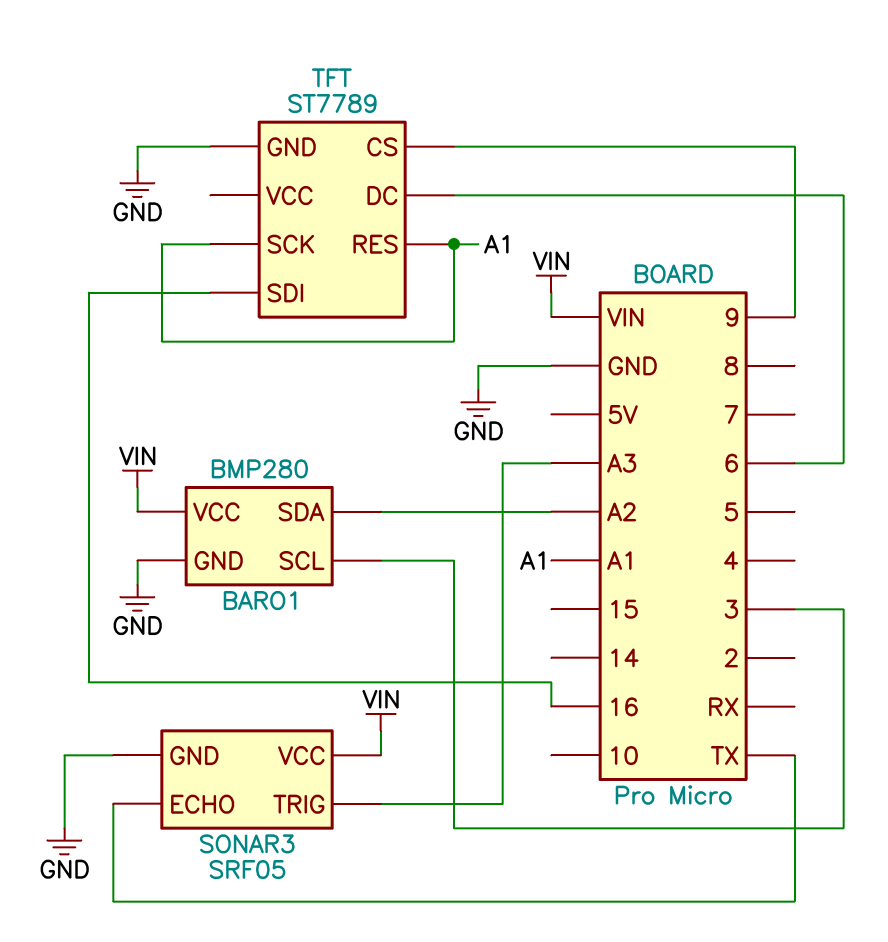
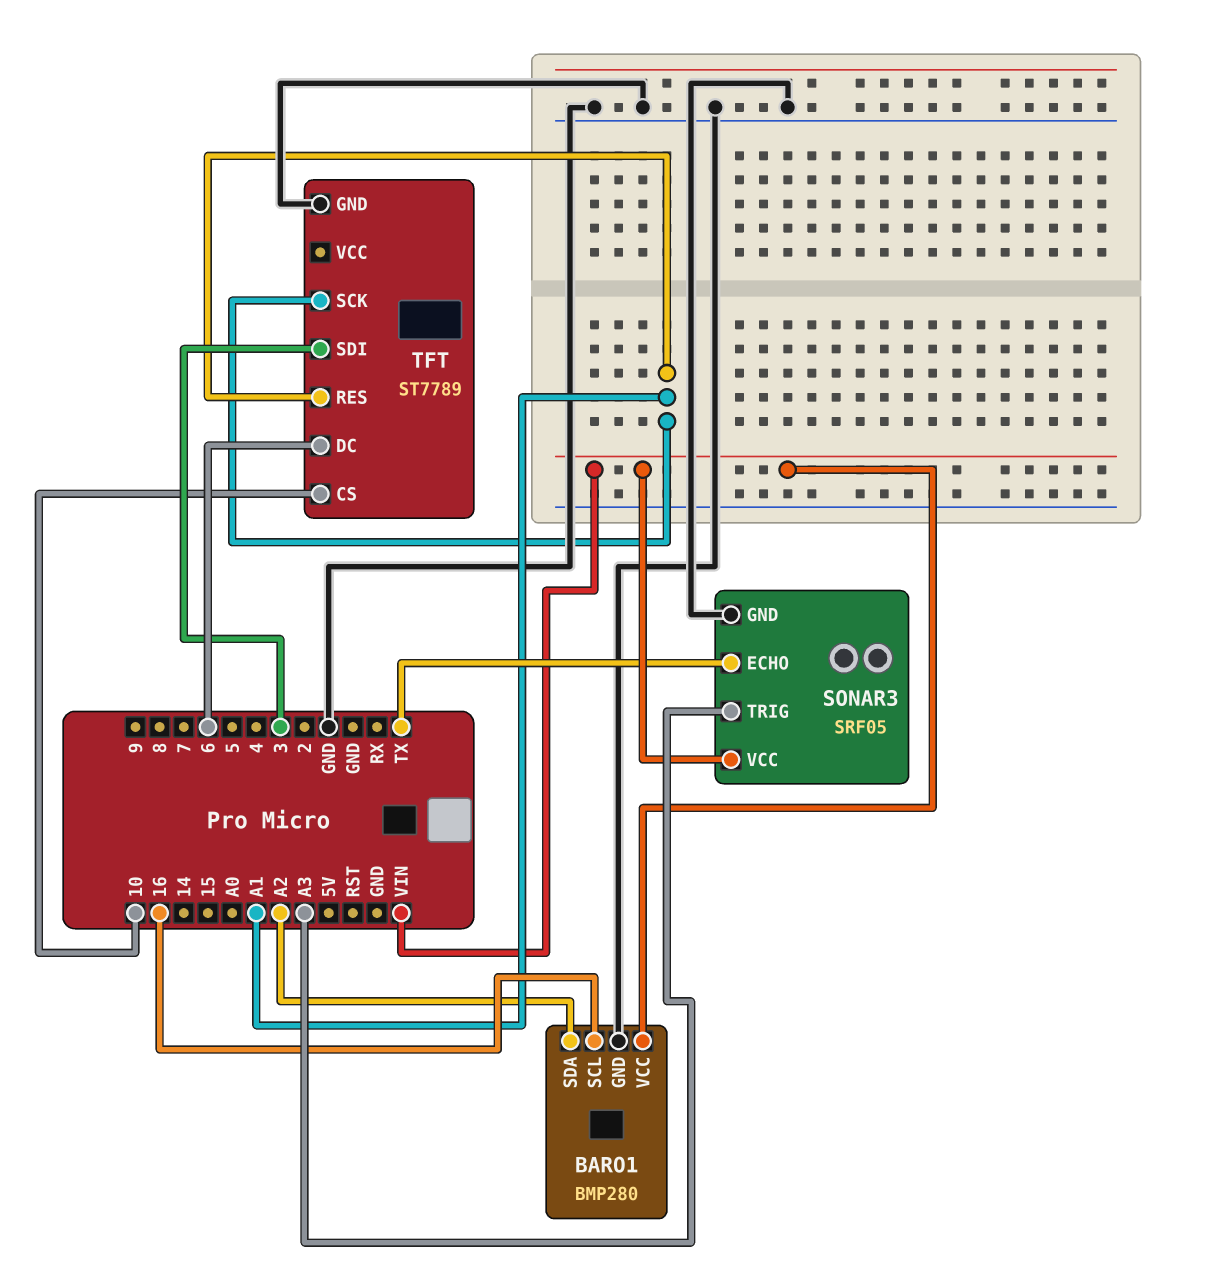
BARO1 pin SCL: 3 -> 16
TFT pin CS: 9 -> 10
TFT pin SDI: 16 -> 3

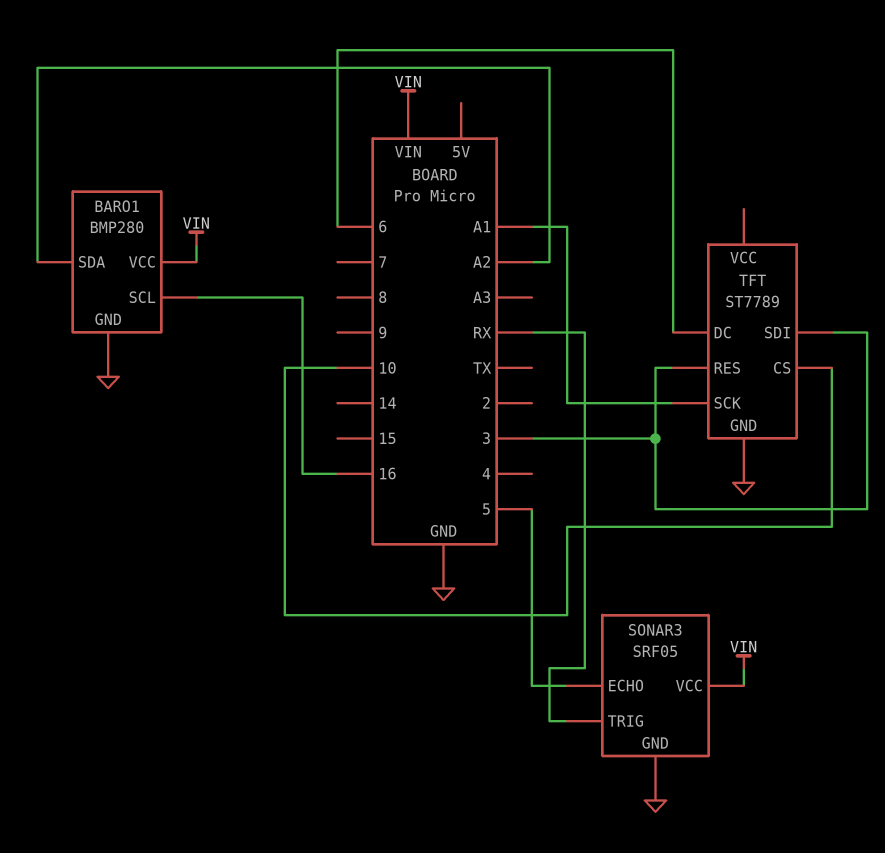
SONAR3 pin ECHO: TX -> 5
SONAR3 pin TRIG: A3 -> RX
TFT pin RES: A1 -> 3

